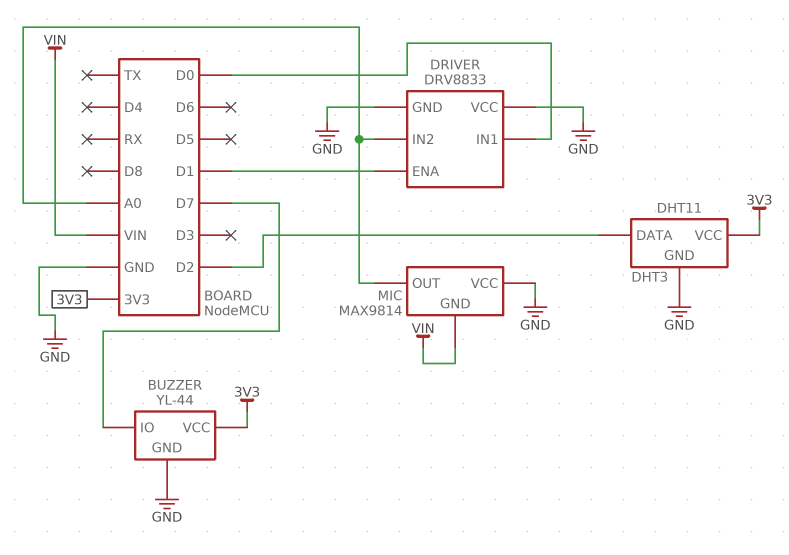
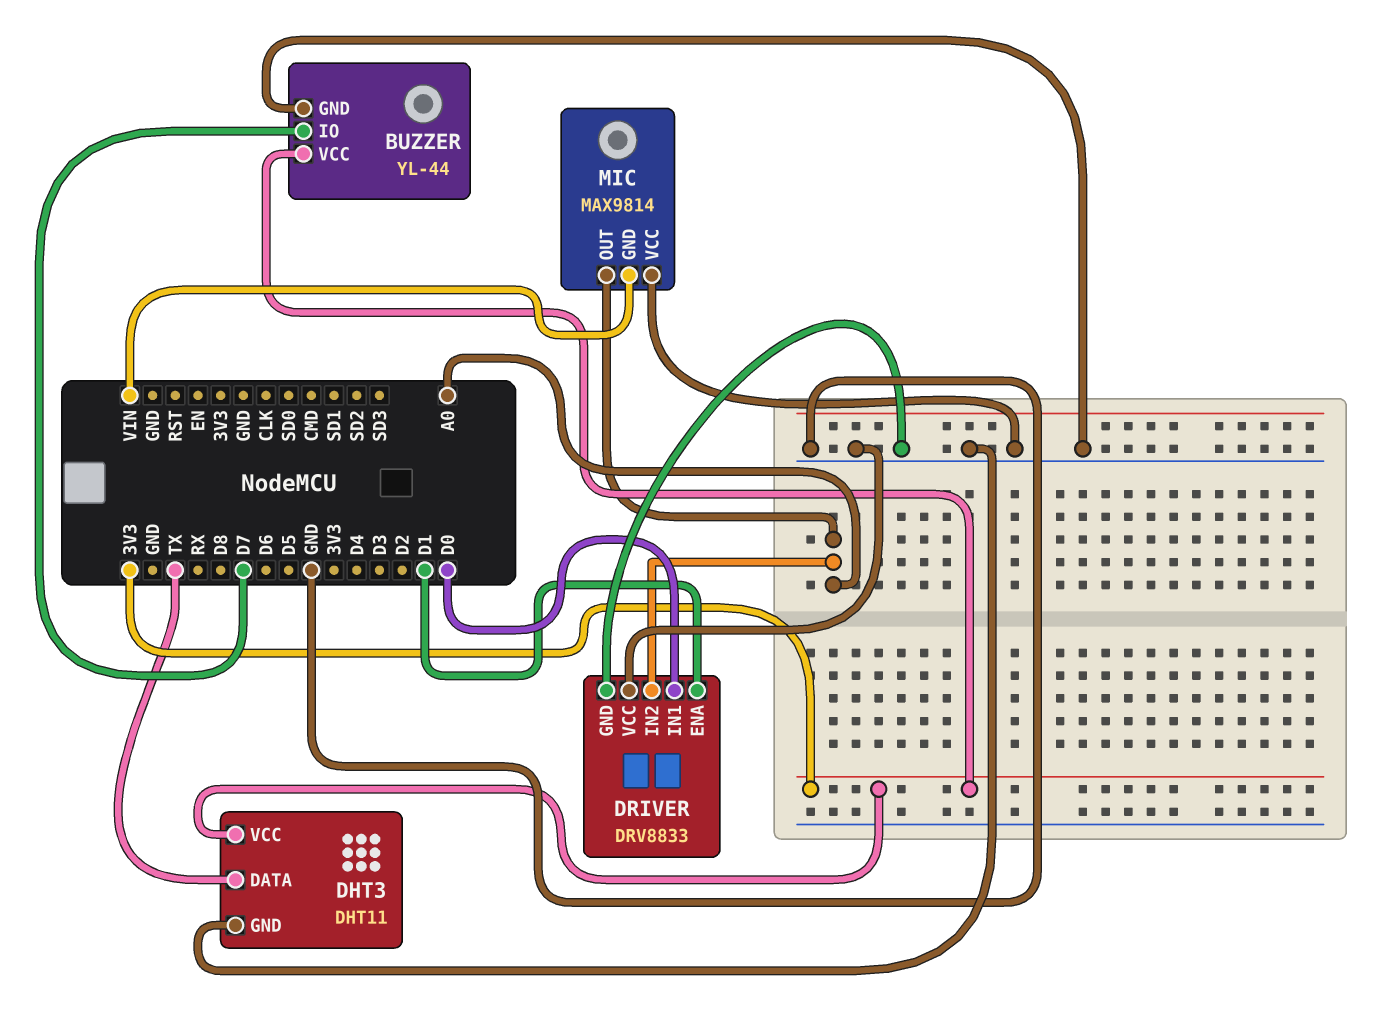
DHT3 pin DATA: D2 -> TX

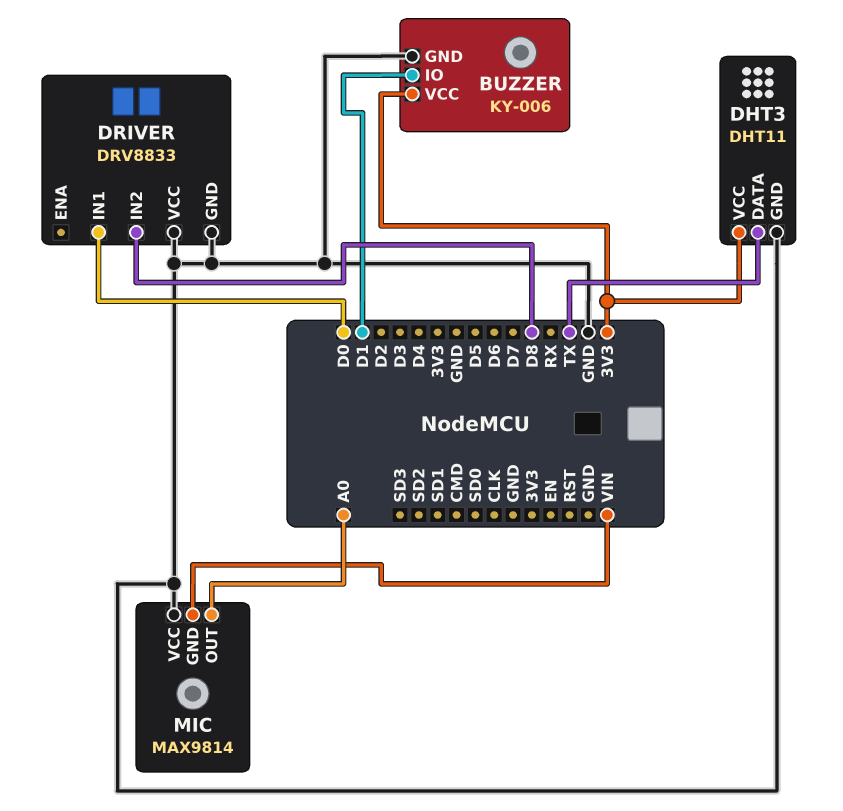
BUZZER: YL-44 -> KY-006
BUZZER pin IO: D7 -> D1
DRIVER pin ENA: D1 -> none
DRIVER pin IN2: A0 -> D8

